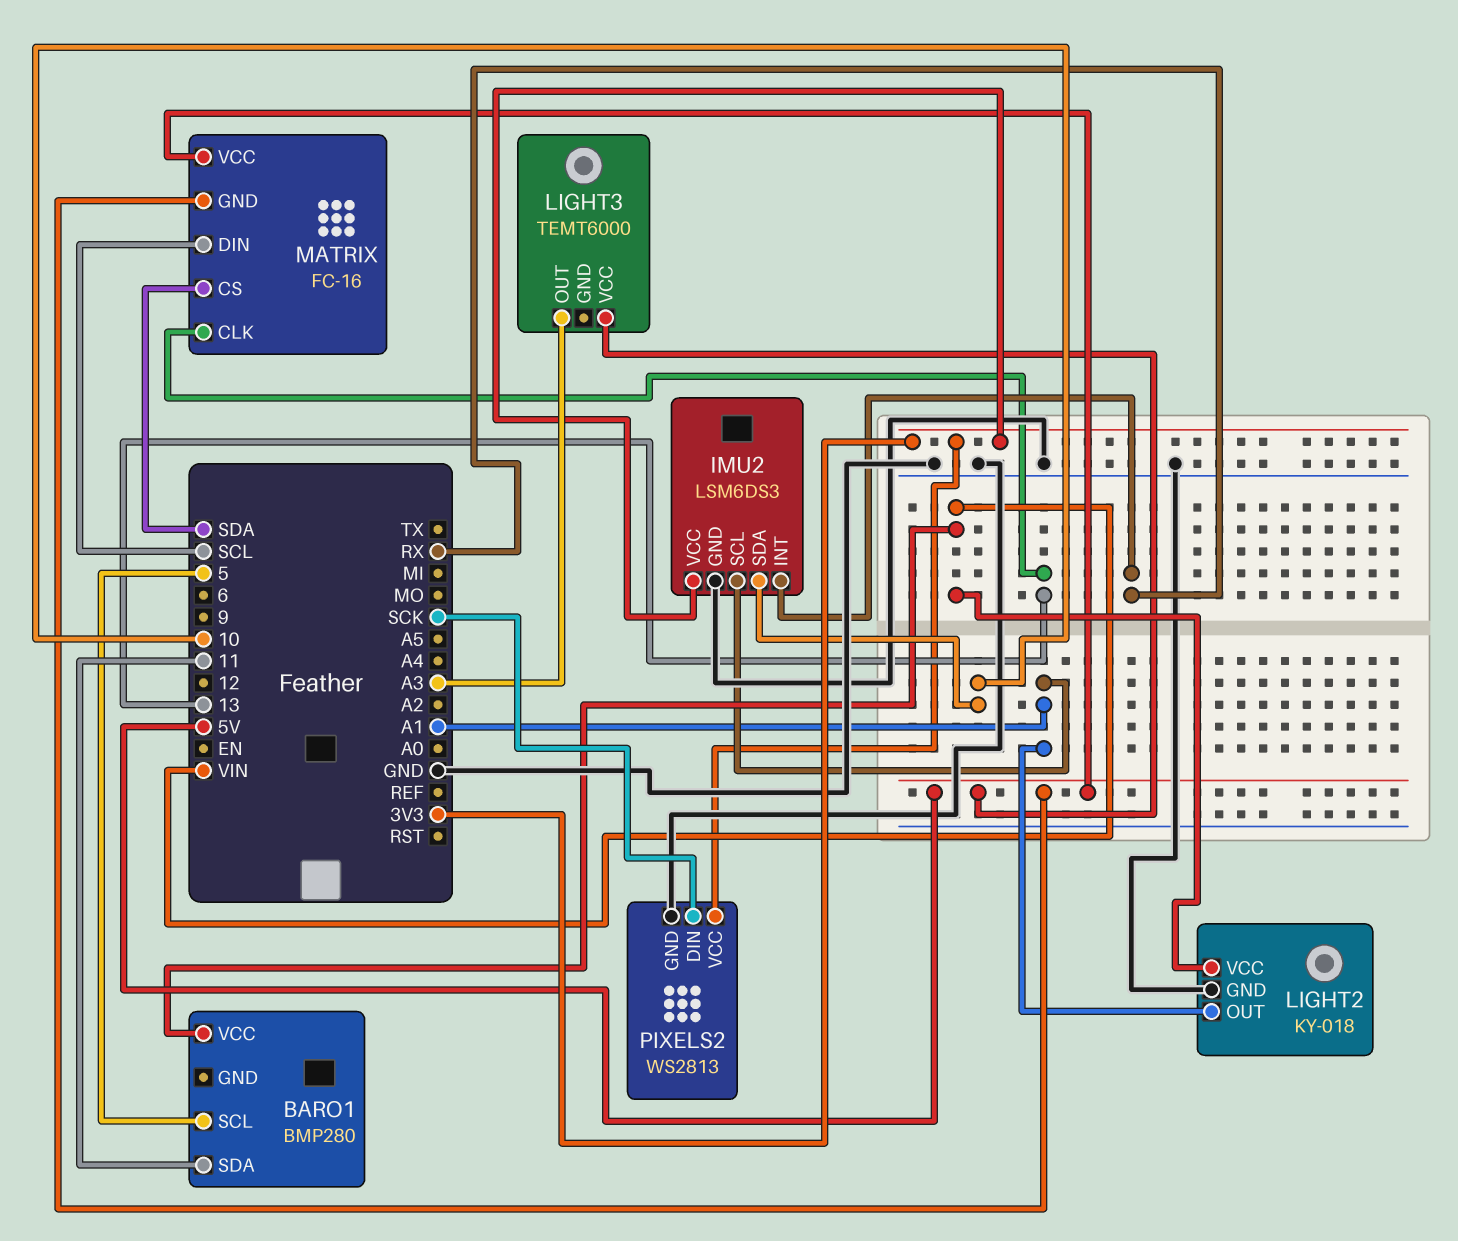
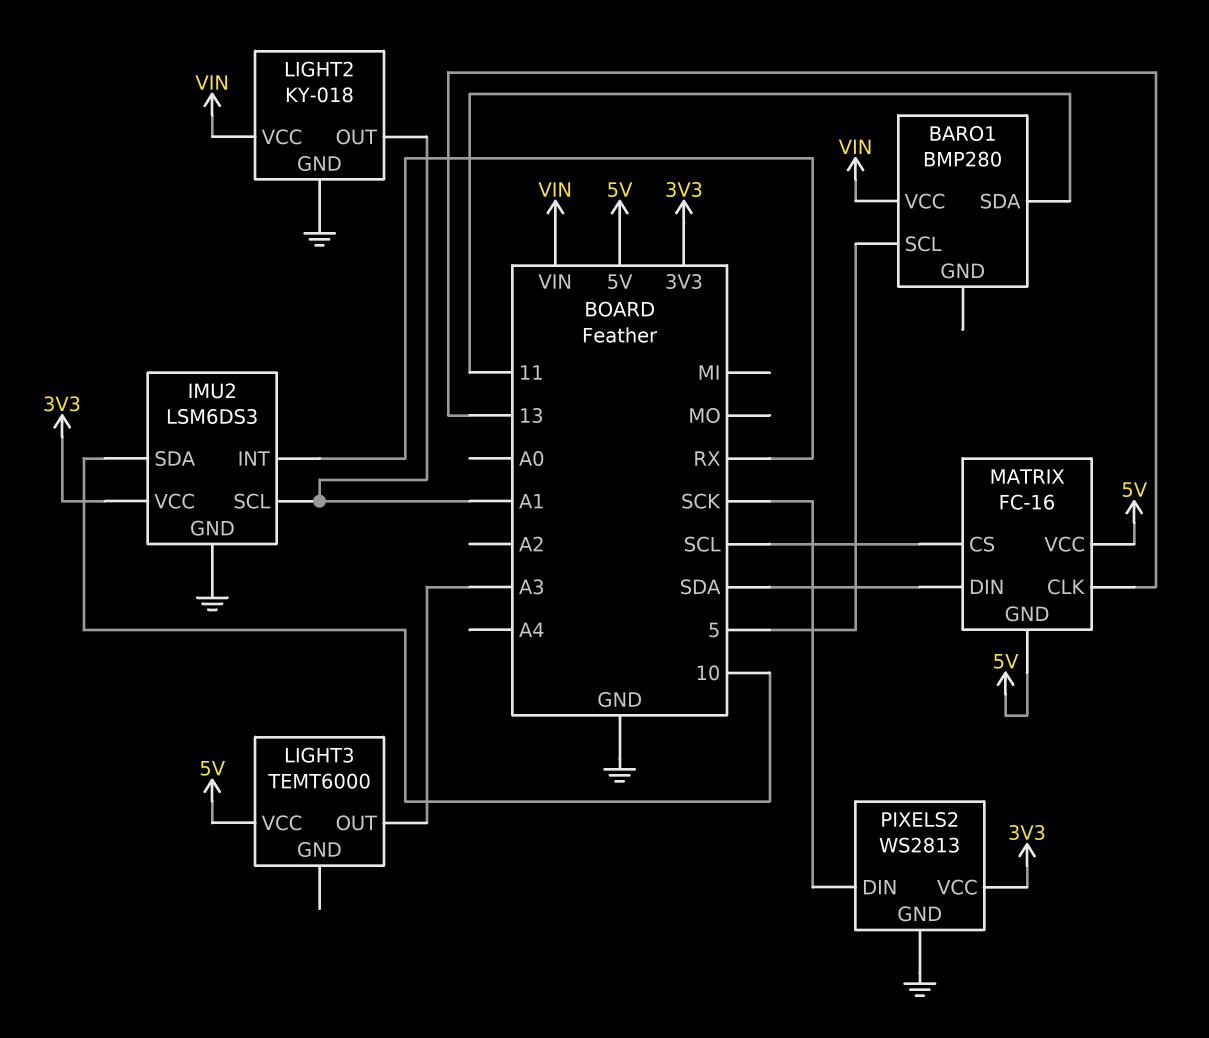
MATRIX pin CS: SDA -> SCL
MATRIX pin DIN: SCL -> SDA

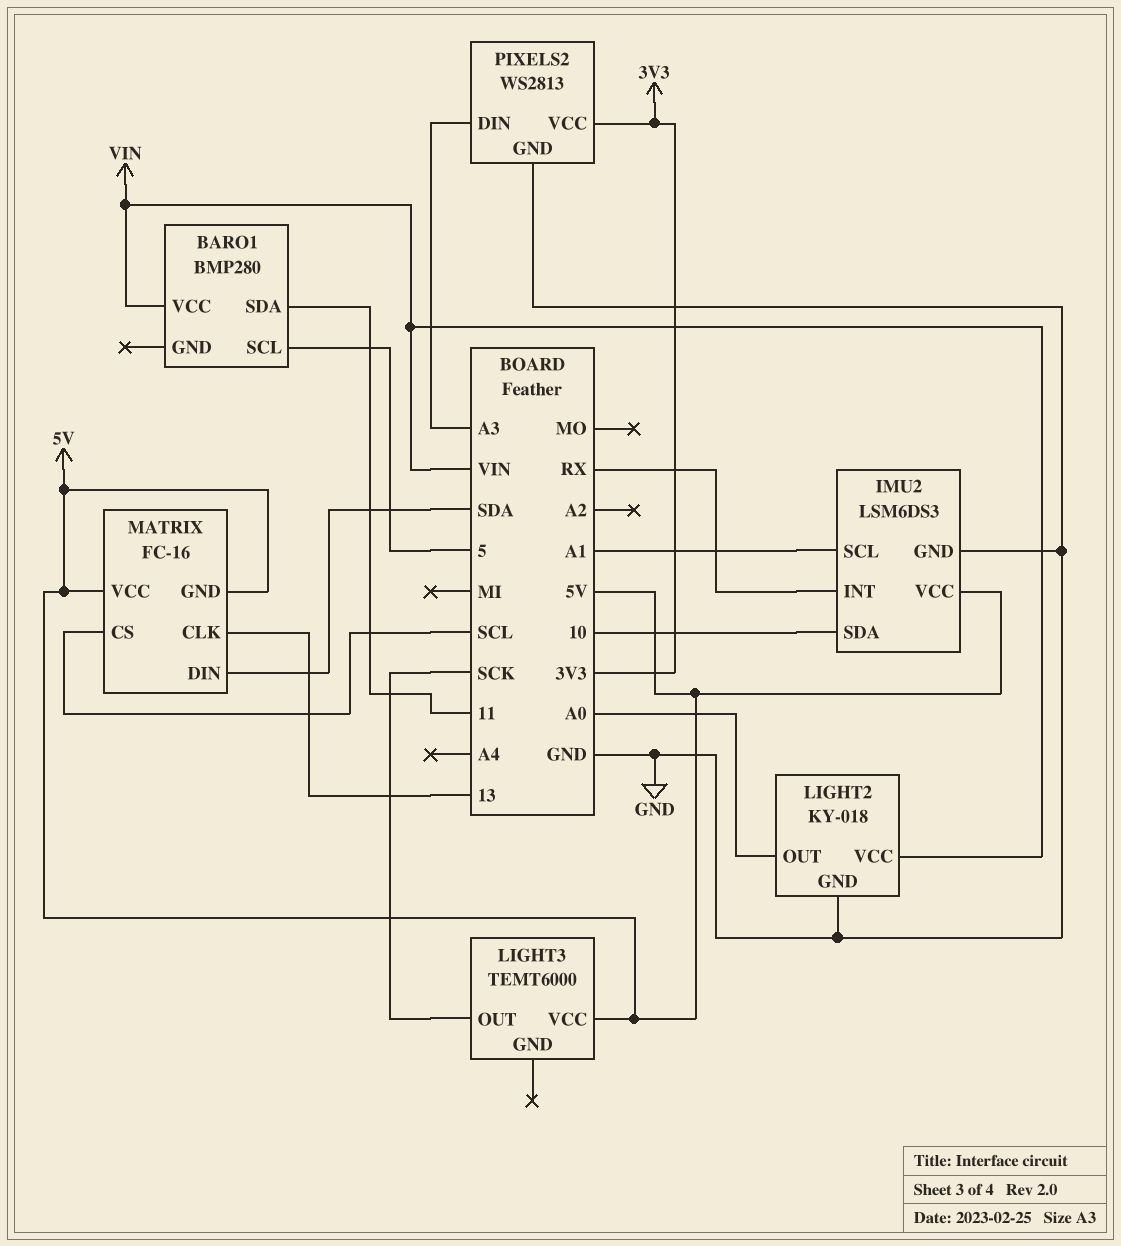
IMU2 pin VCC: 3V3 -> 5V
LIGHT2 pin OUT: A1 -> A0
LIGHT3 pin OUT: A3 -> SCK
PIXELS2 pin DIN: SCK -> A3

